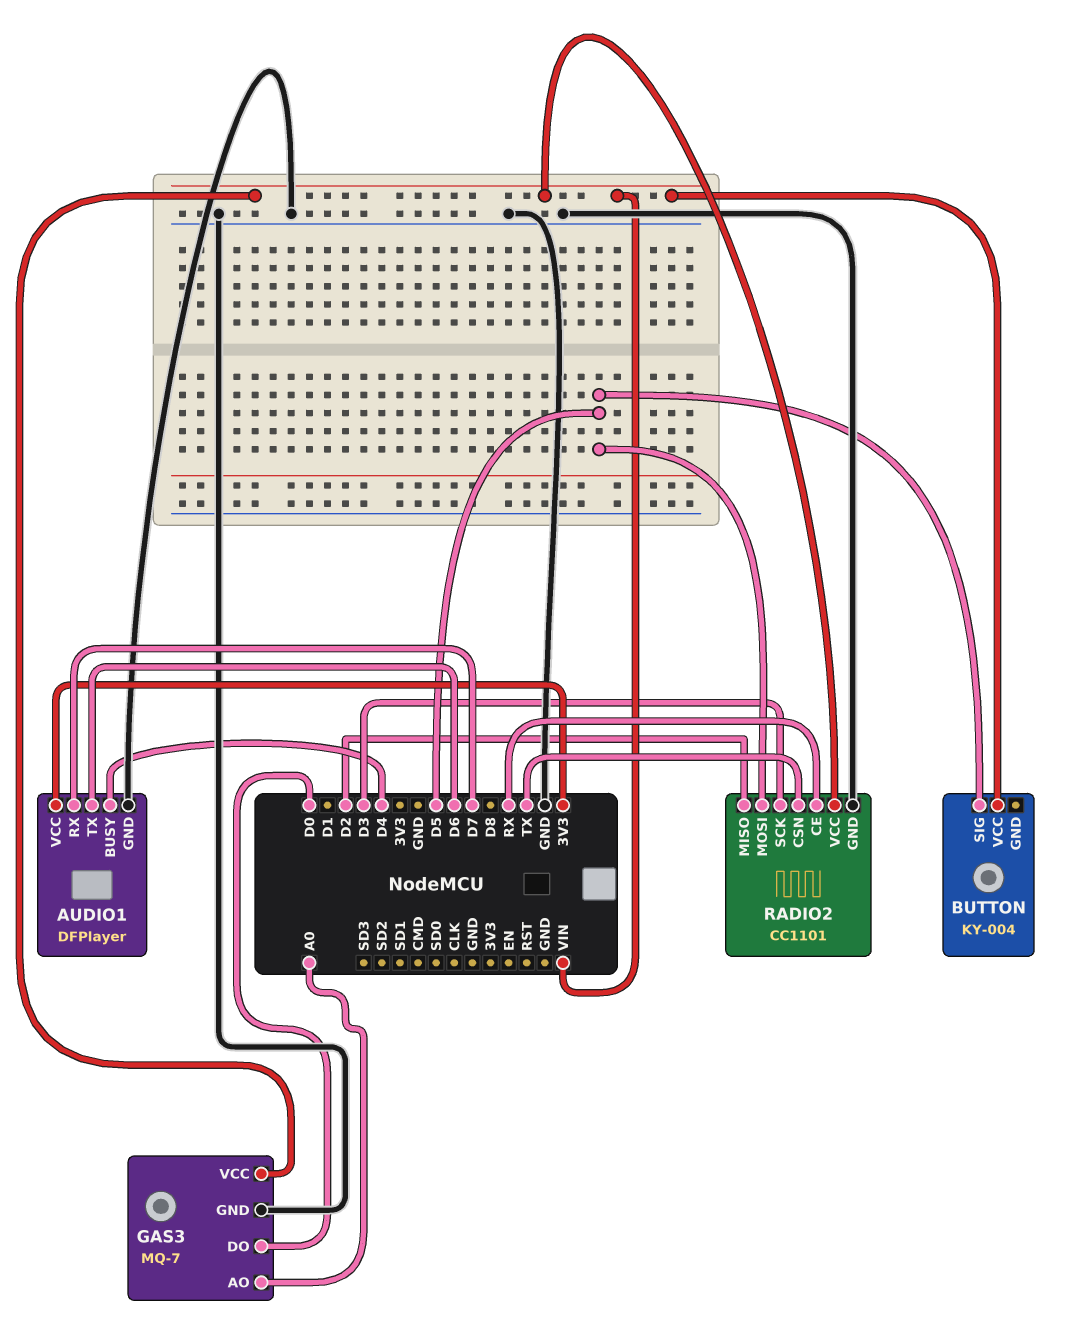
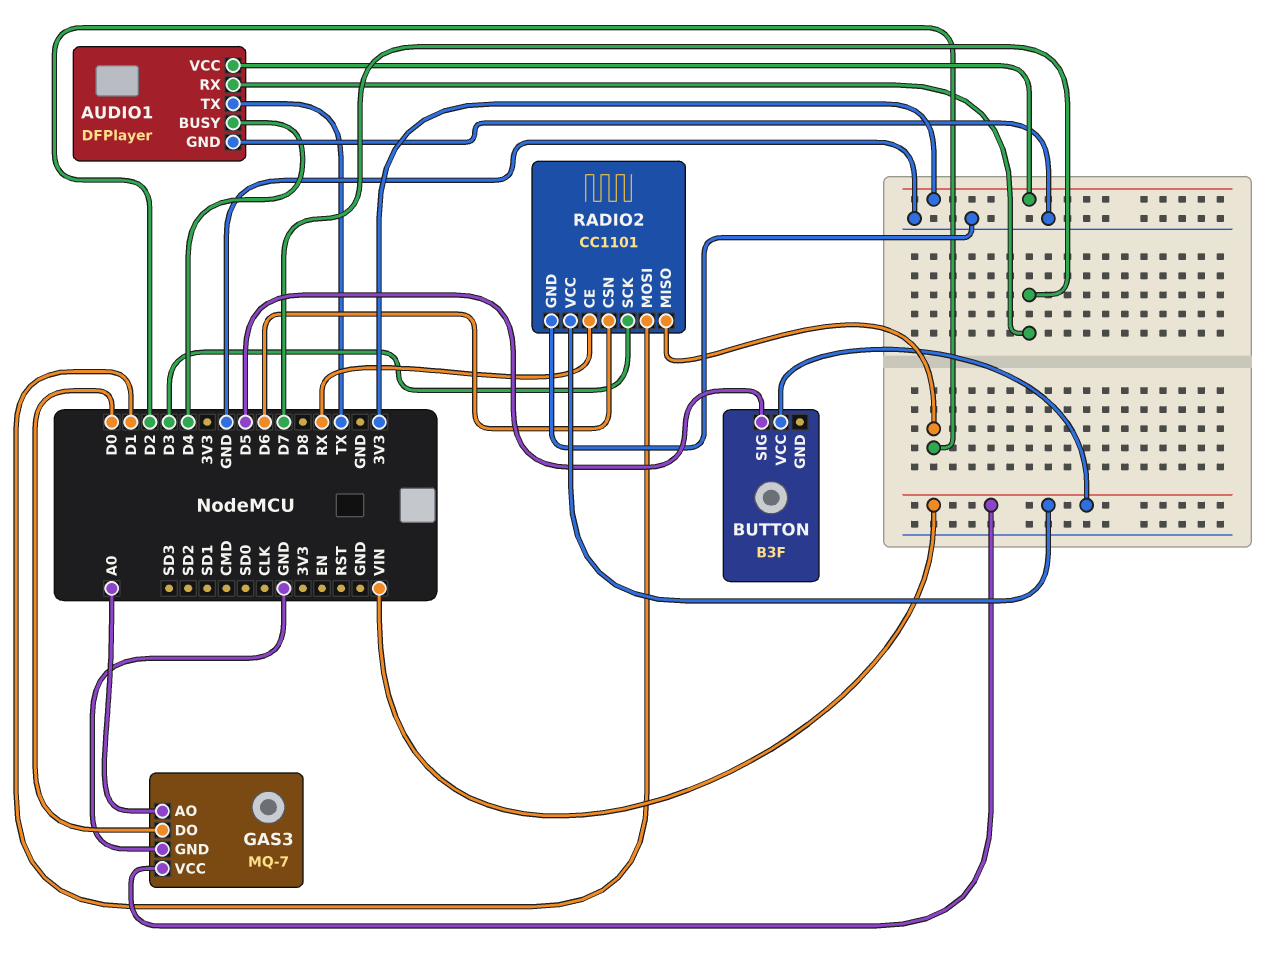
AUDIO1 pin TX: D6 -> TX
BUTTON: KY-004 -> B3F
RADIO2 pin CSN: TX -> D6
RADIO2 pin MOSI: D5 -> D1

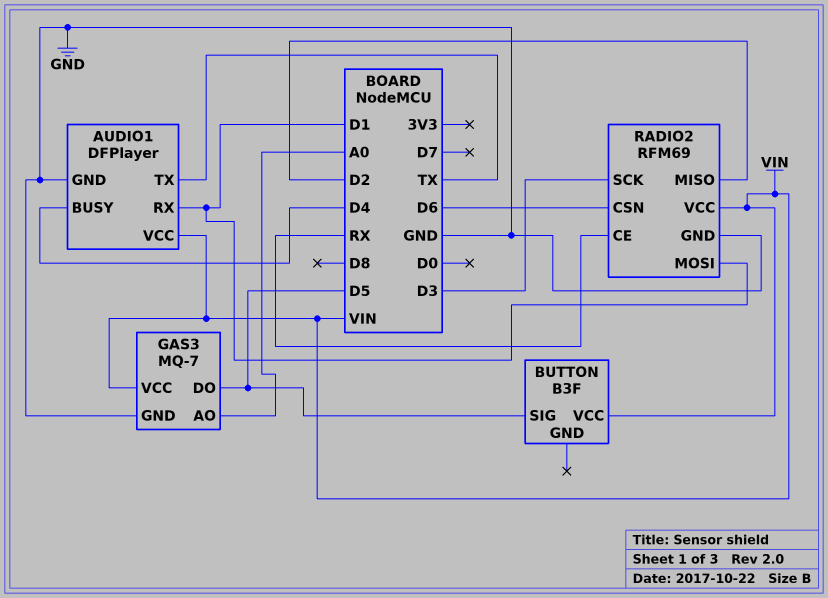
AUDIO1 pin RX: D7 -> D1
AUDIO1 pin VCC: 3V3 -> VIN
GAS3 pin DO: D0 -> D5
RADIO2: CC1101 -> RFM69

